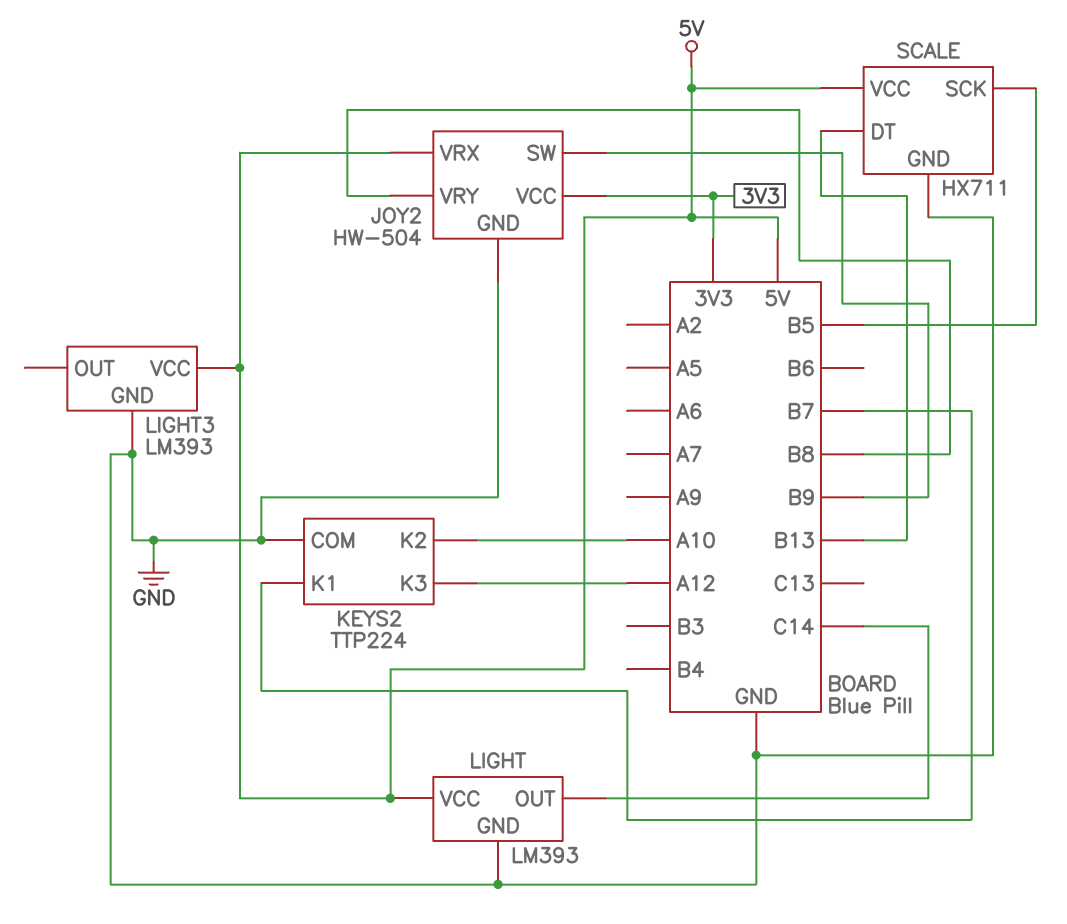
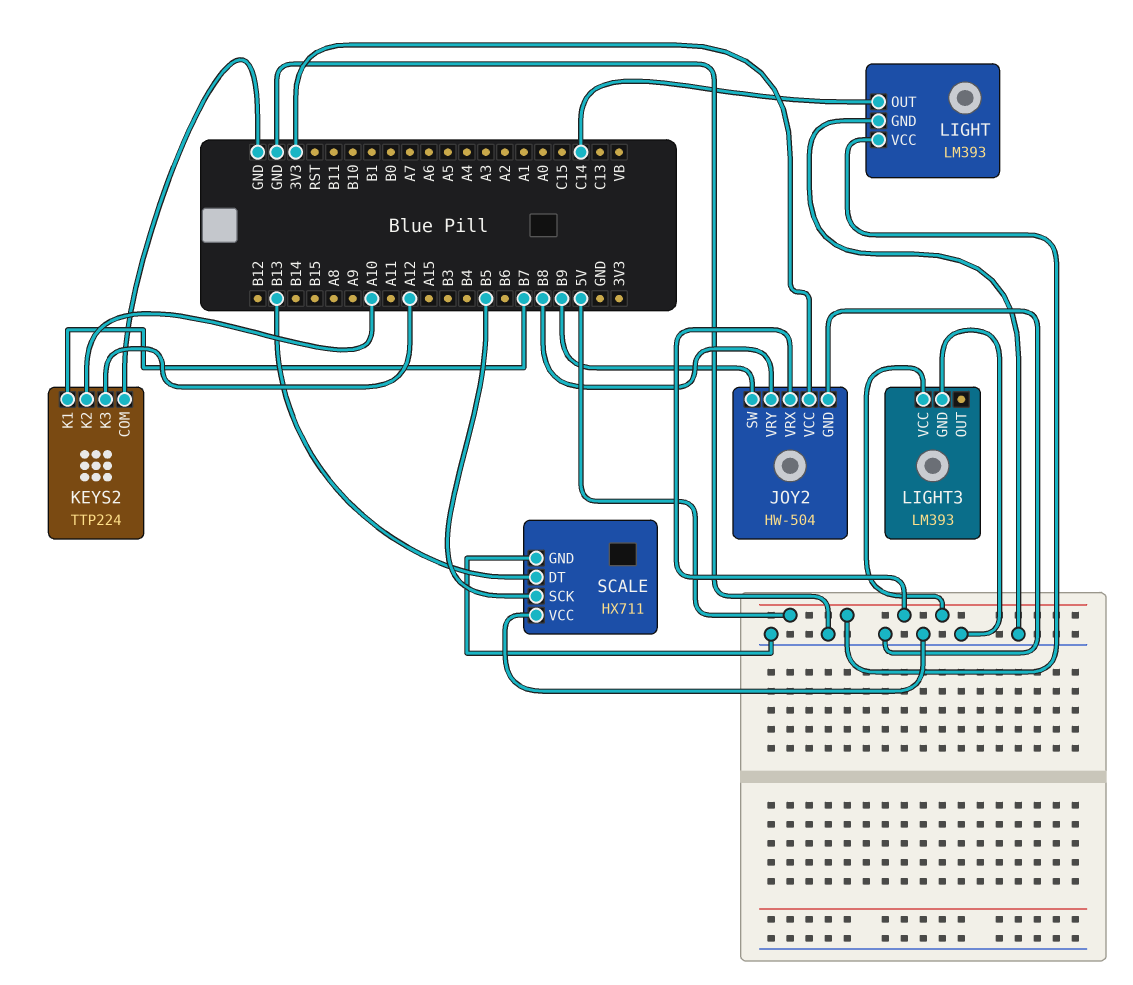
SCALE pin VCC: 5V -> GND

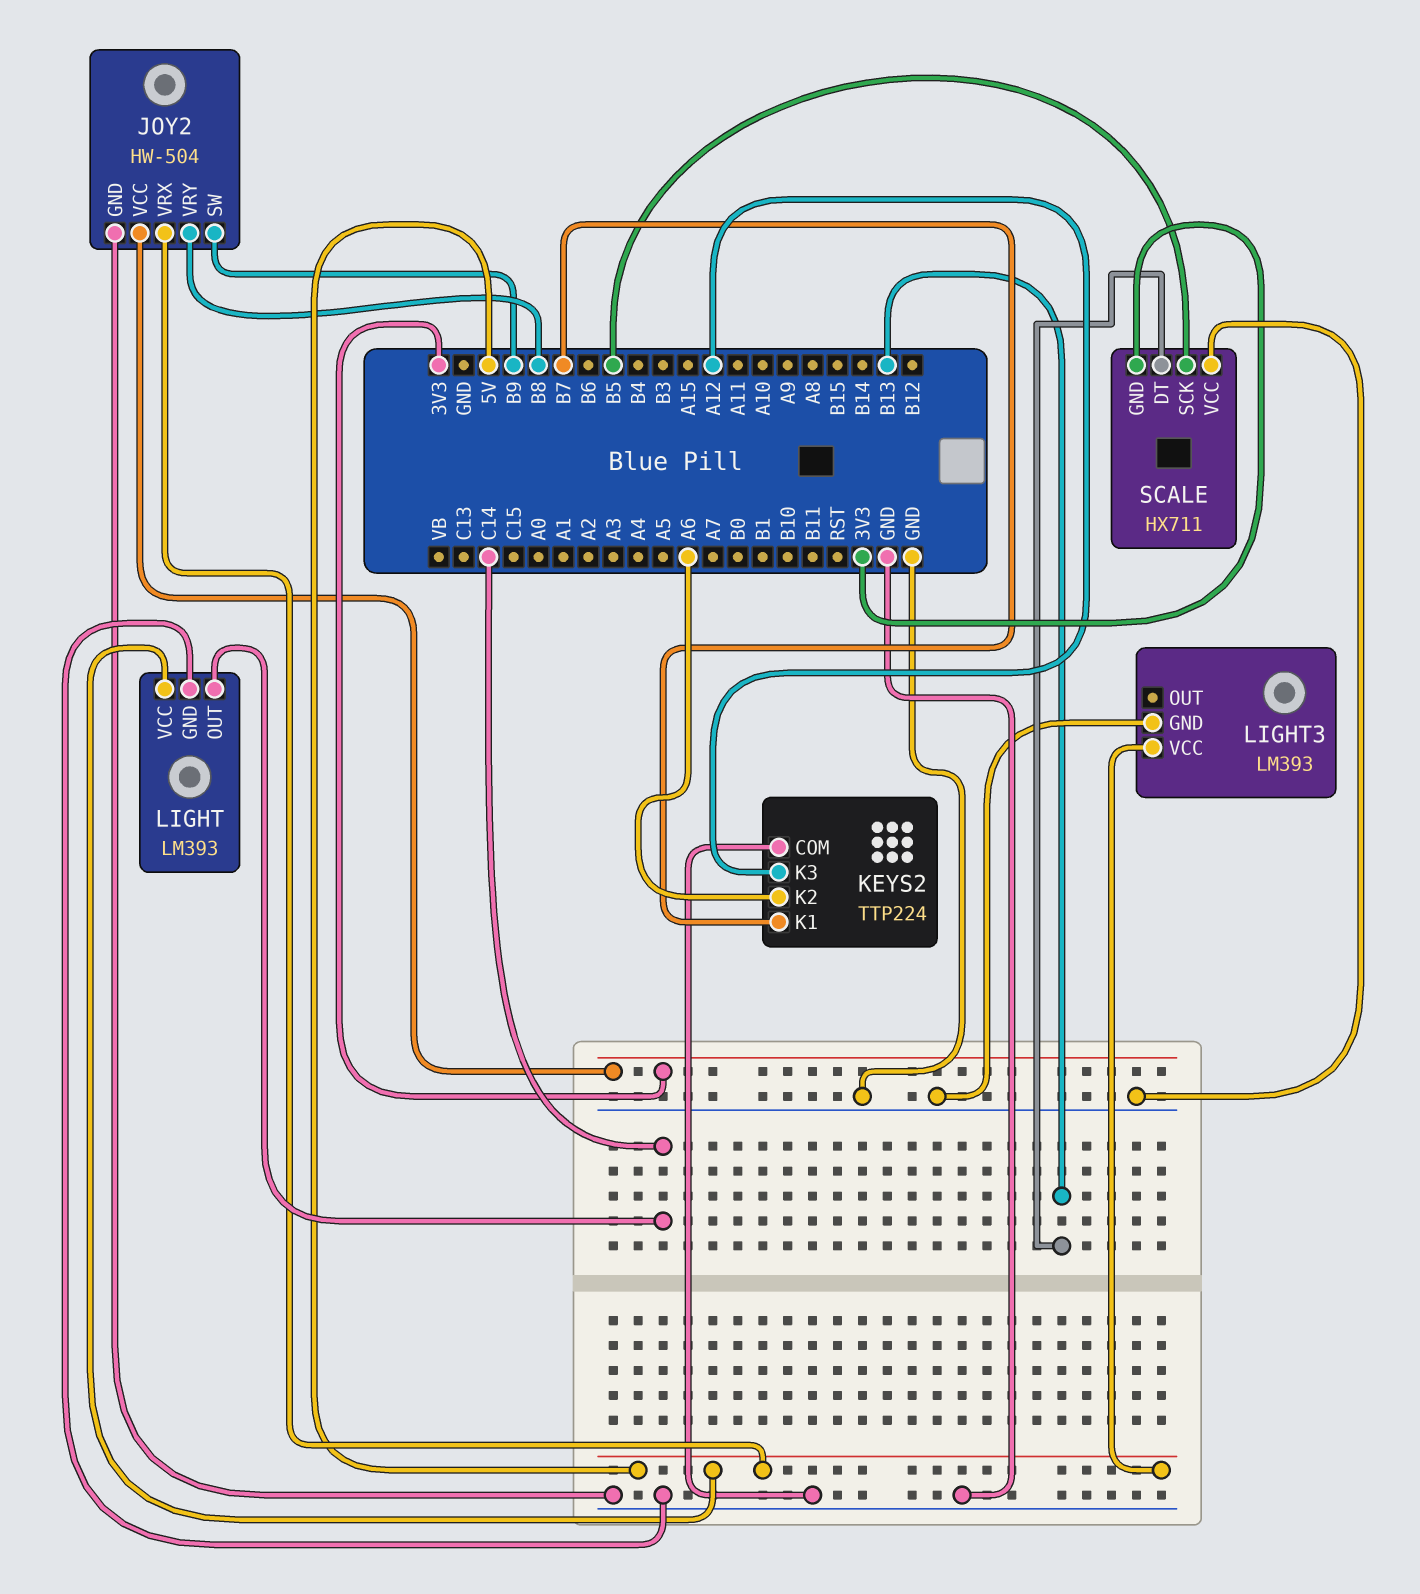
KEYS2 pin K2: A10 -> A6
SCALE pin GND: GND -> 3V3

